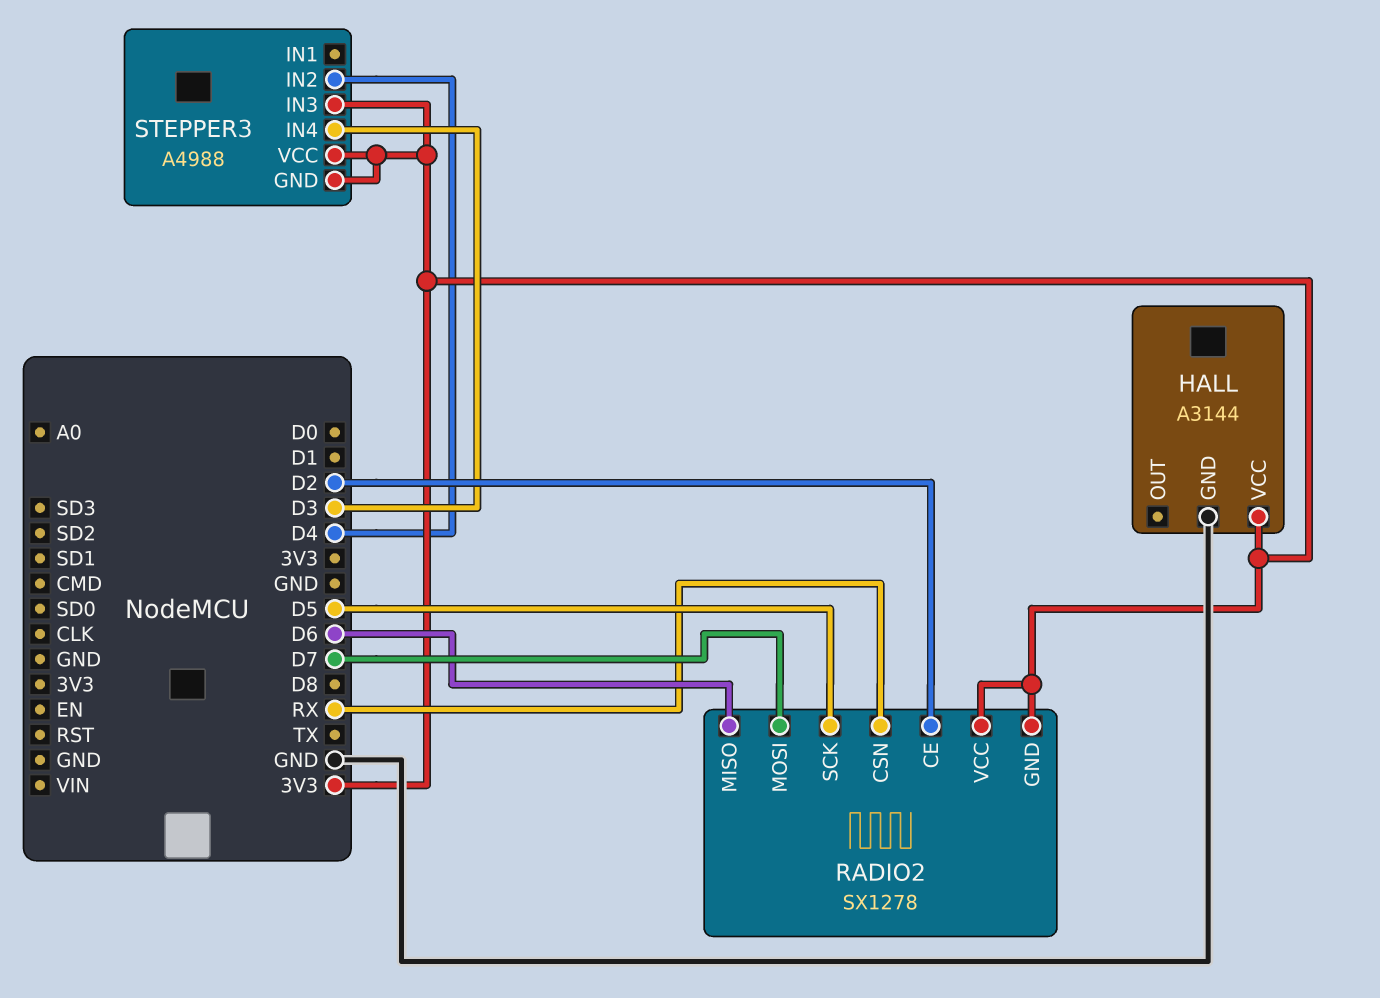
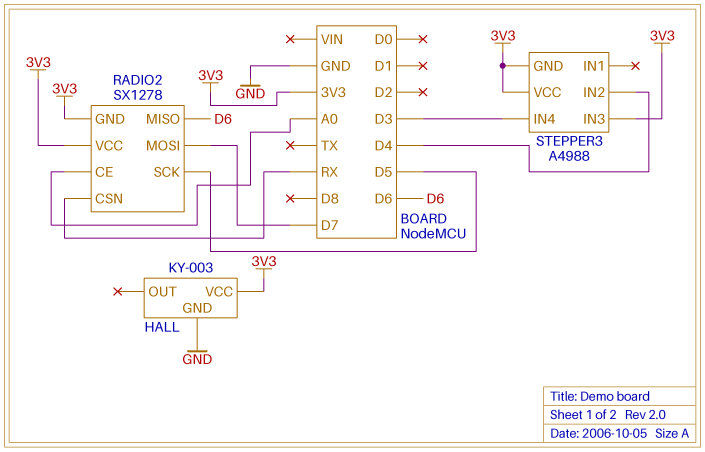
HALL: A3144 -> KY-003
RADIO2 pin CE: D2 -> A0

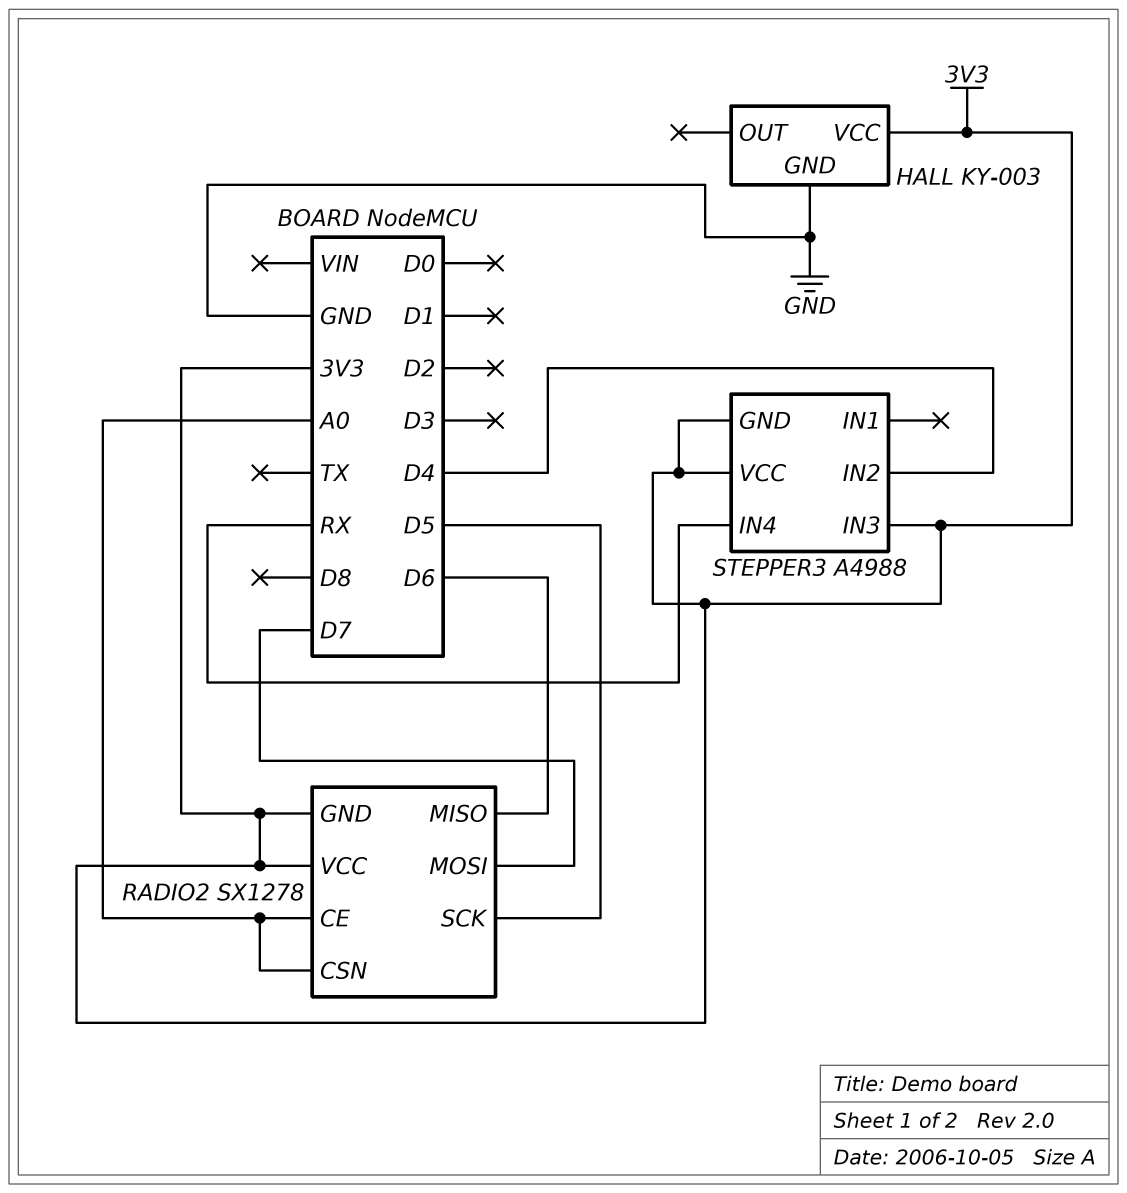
RADIO2 pin CSN: RX -> A0
STEPPER3 pin IN4: D3 -> RX

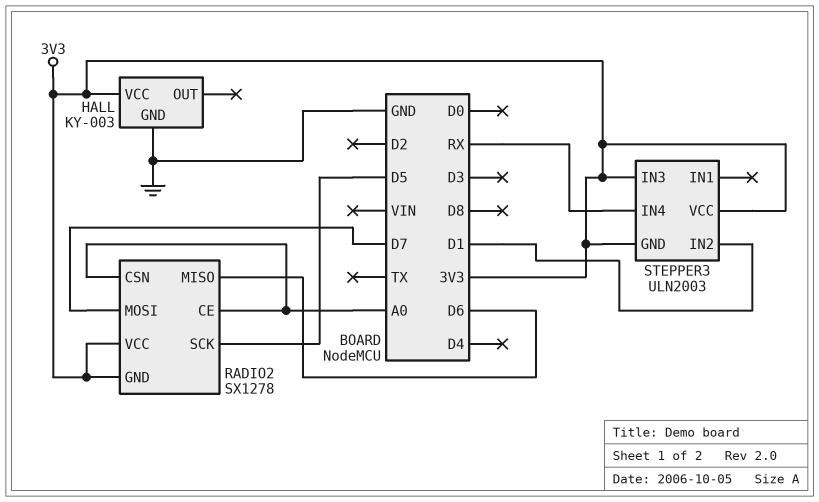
STEPPER3: A4988 -> ULN2003
STEPPER3 pin IN2: D4 -> D1

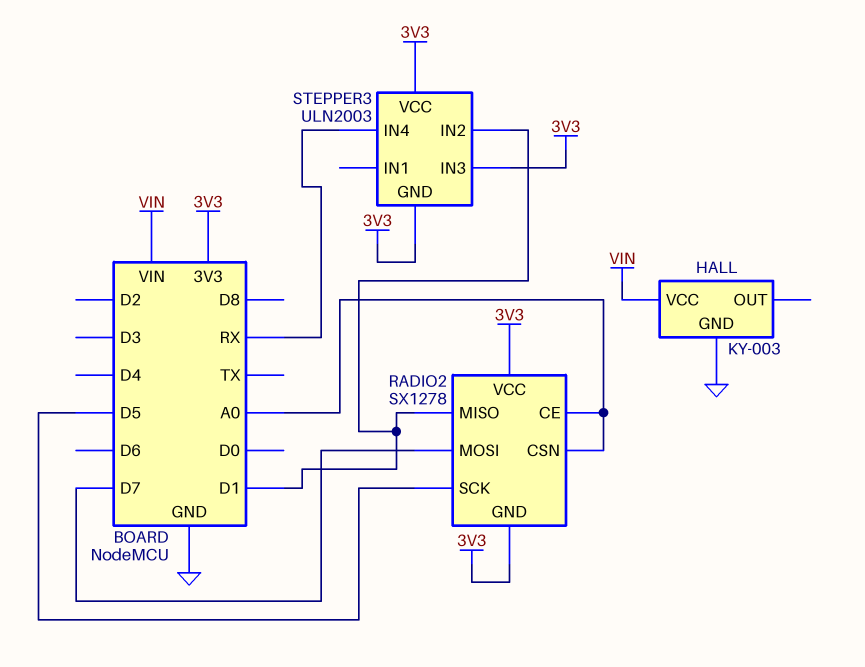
HALL pin VCC: 3V3 -> VIN
RADIO2 pin MISO: D6 -> D1

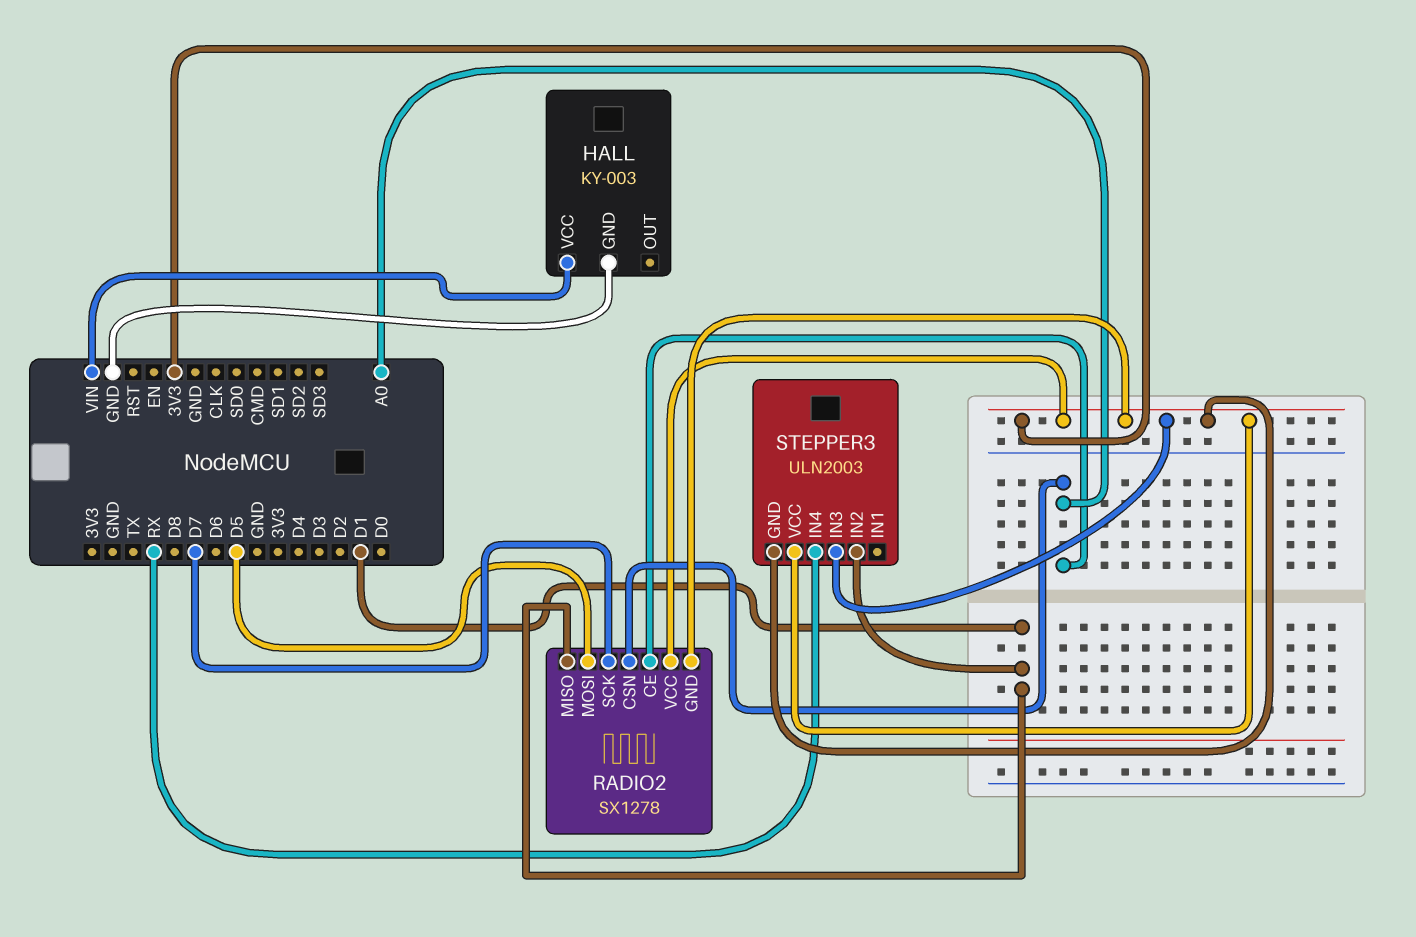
RADIO2 pin MOSI: D7 -> D5
RADIO2 pin SCK: D5 -> D7

